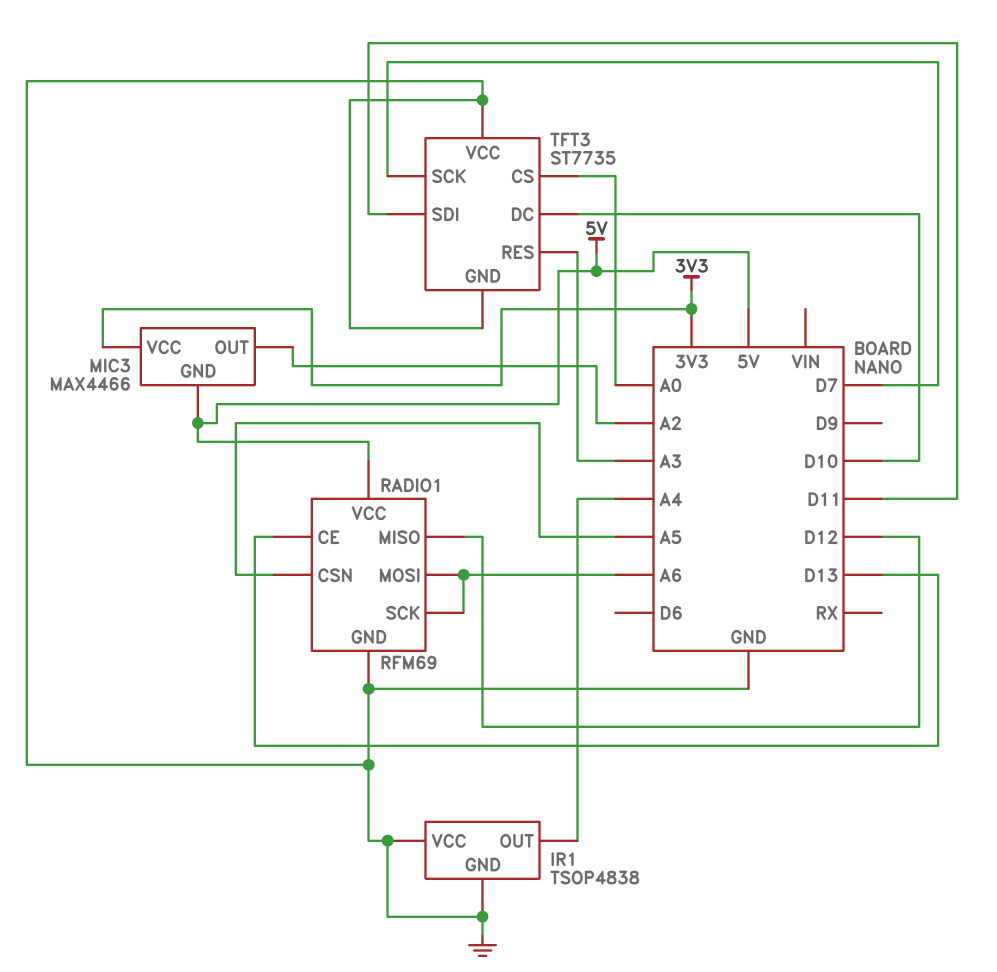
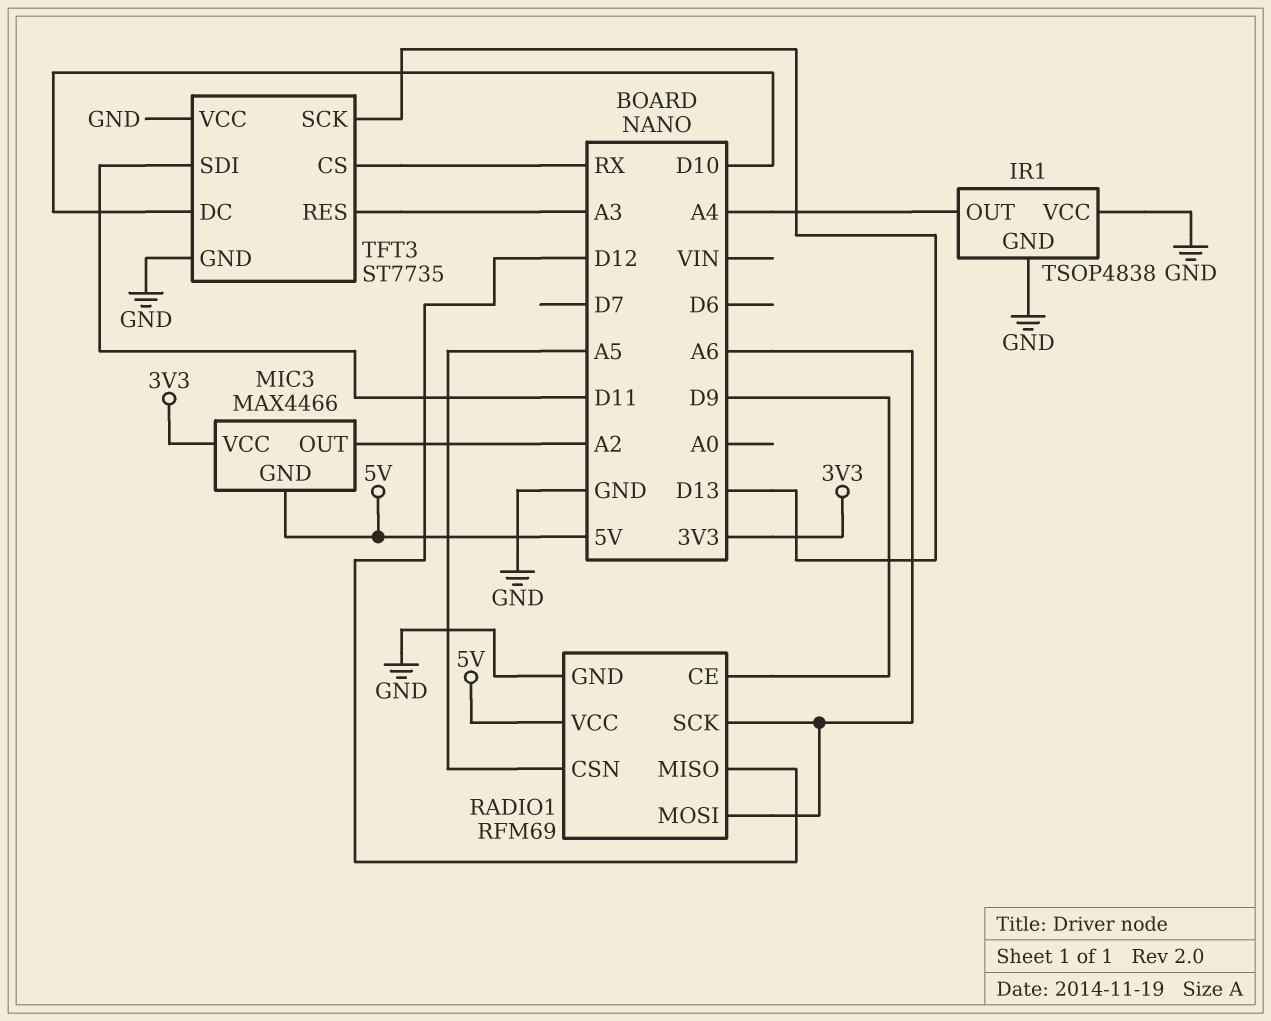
RADIO1 pin CE: D13 -> D9
TFT3 pin CS: A0 -> RX
TFT3 pin SCK: D7 -> D13

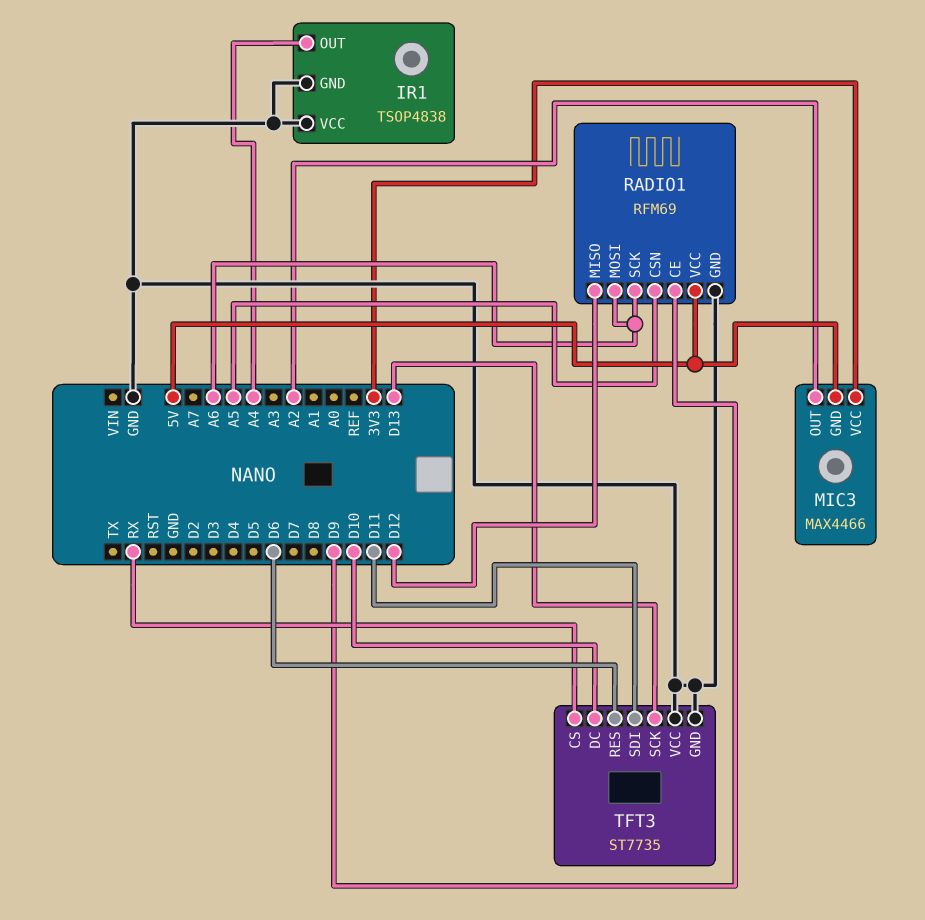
TFT3 pin RES: A3 -> D6

